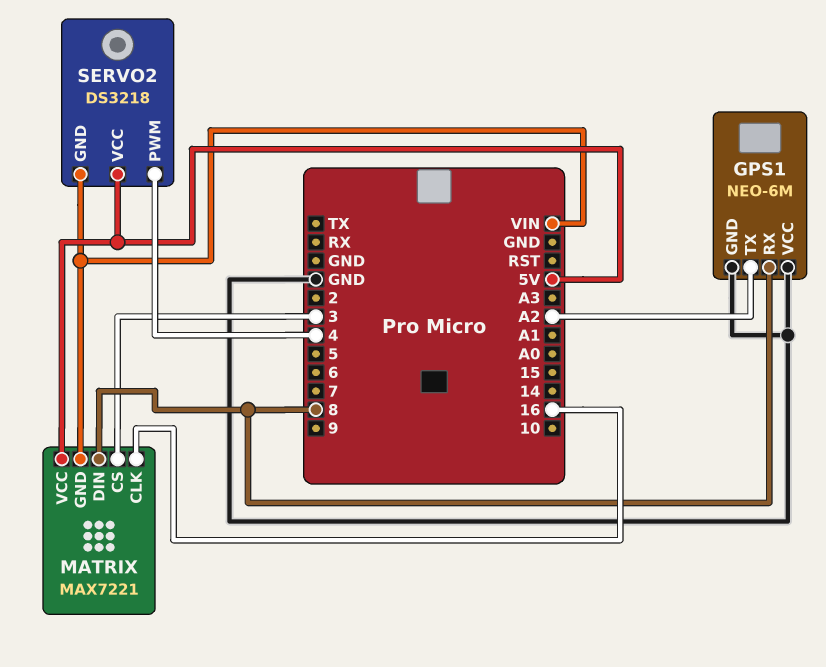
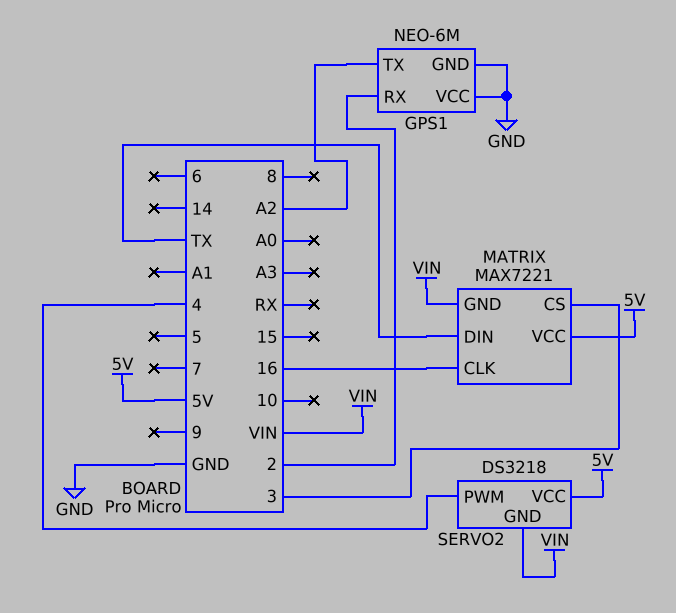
GPS1 pin RX: 8 -> 2
MATRIX pin DIN: 8 -> TX

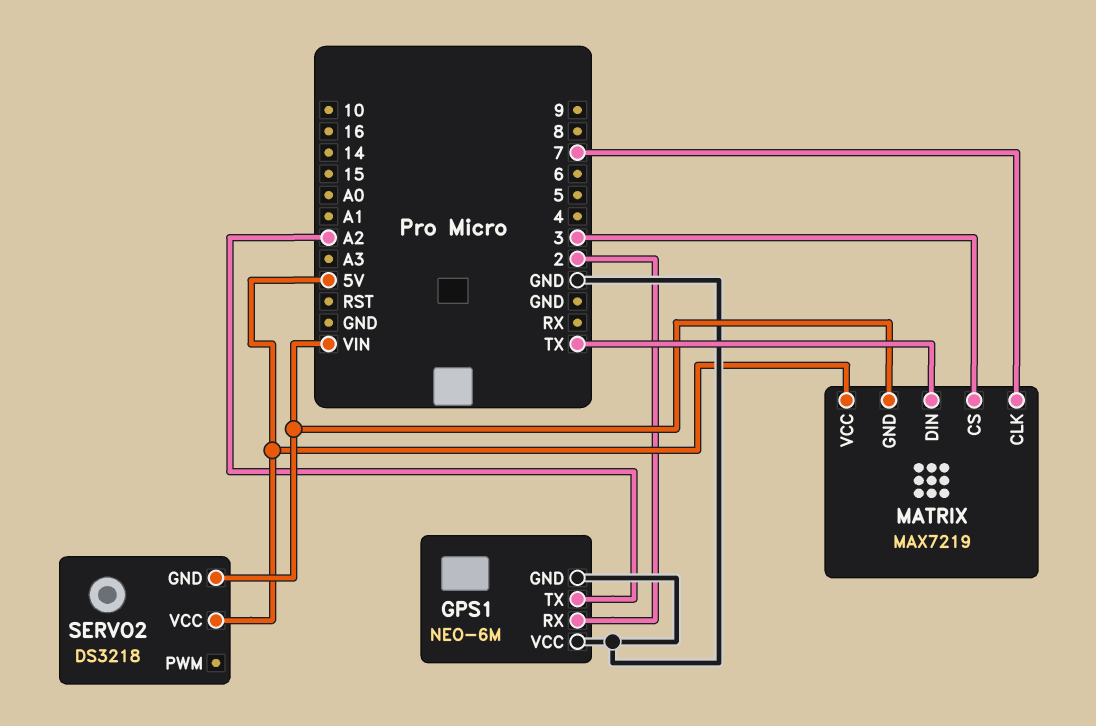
MATRIX: MAX7221 -> MAX7219
MATRIX pin CLK: 16 -> 7
SERVO2 pin PWM: 4 -> none

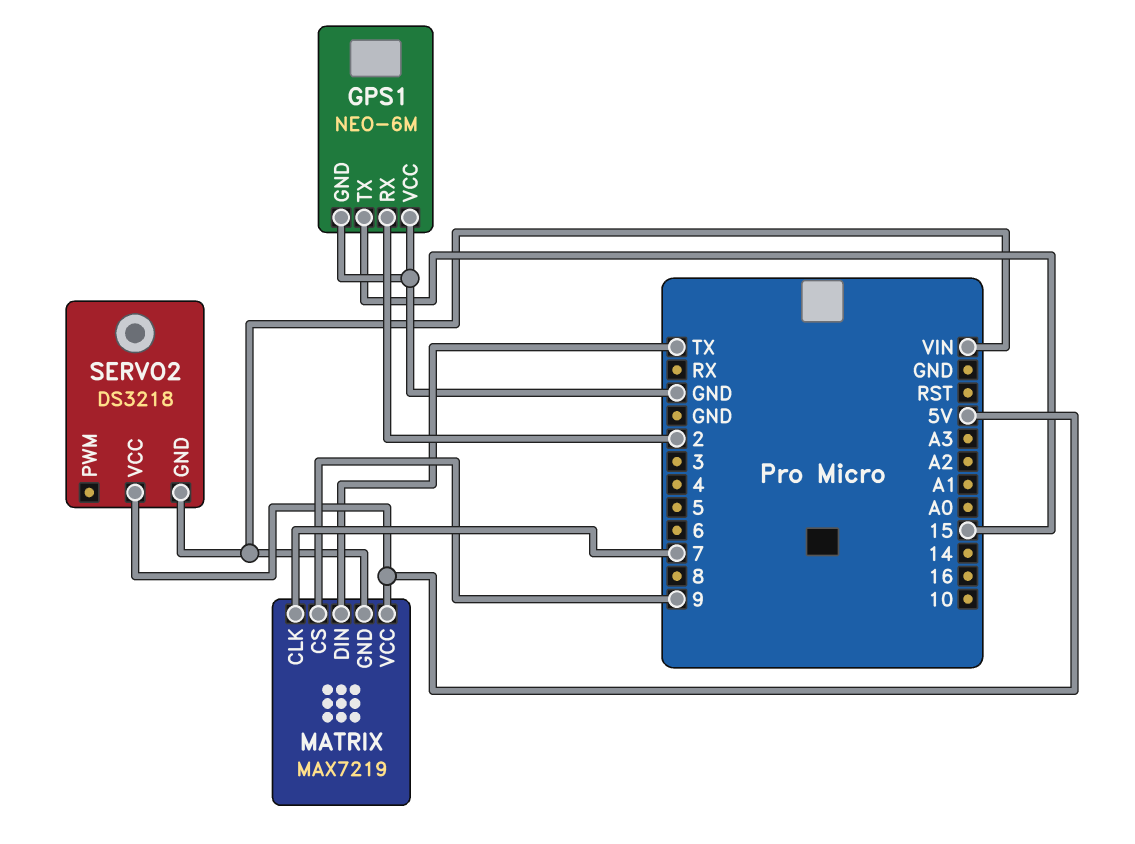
GPS1 pin TX: A2 -> 15
MATRIX pin CS: 3 -> 9

